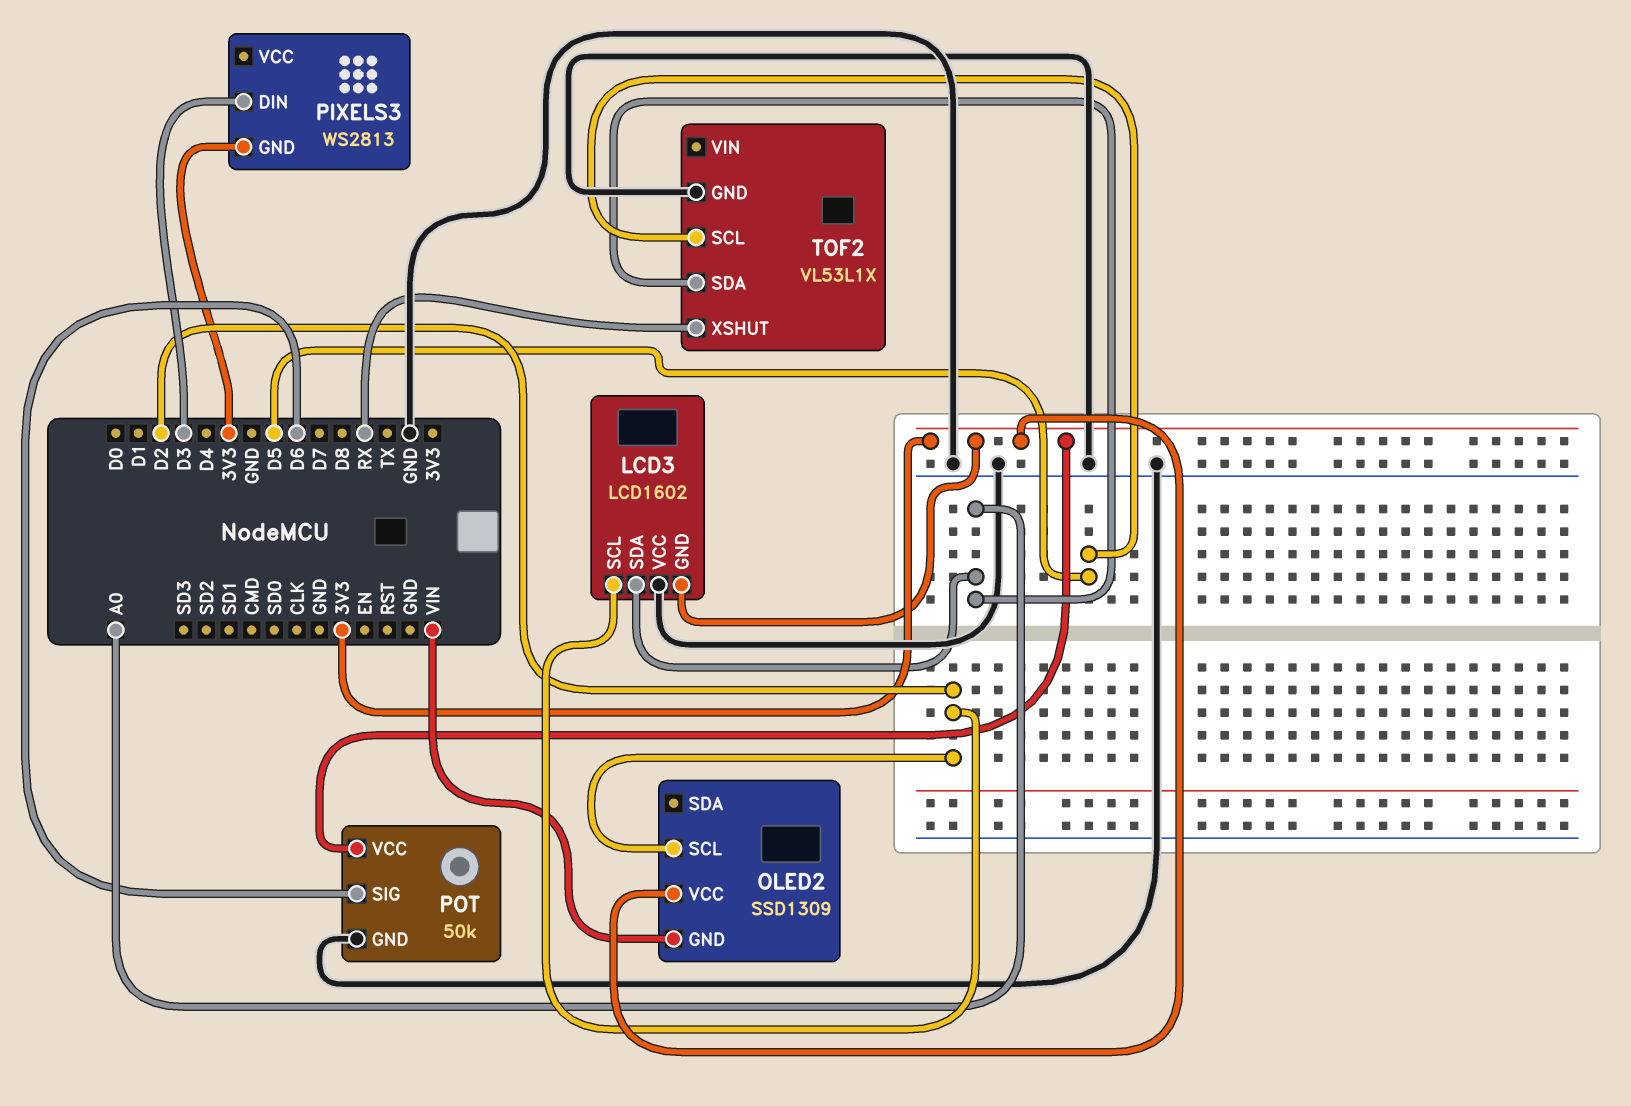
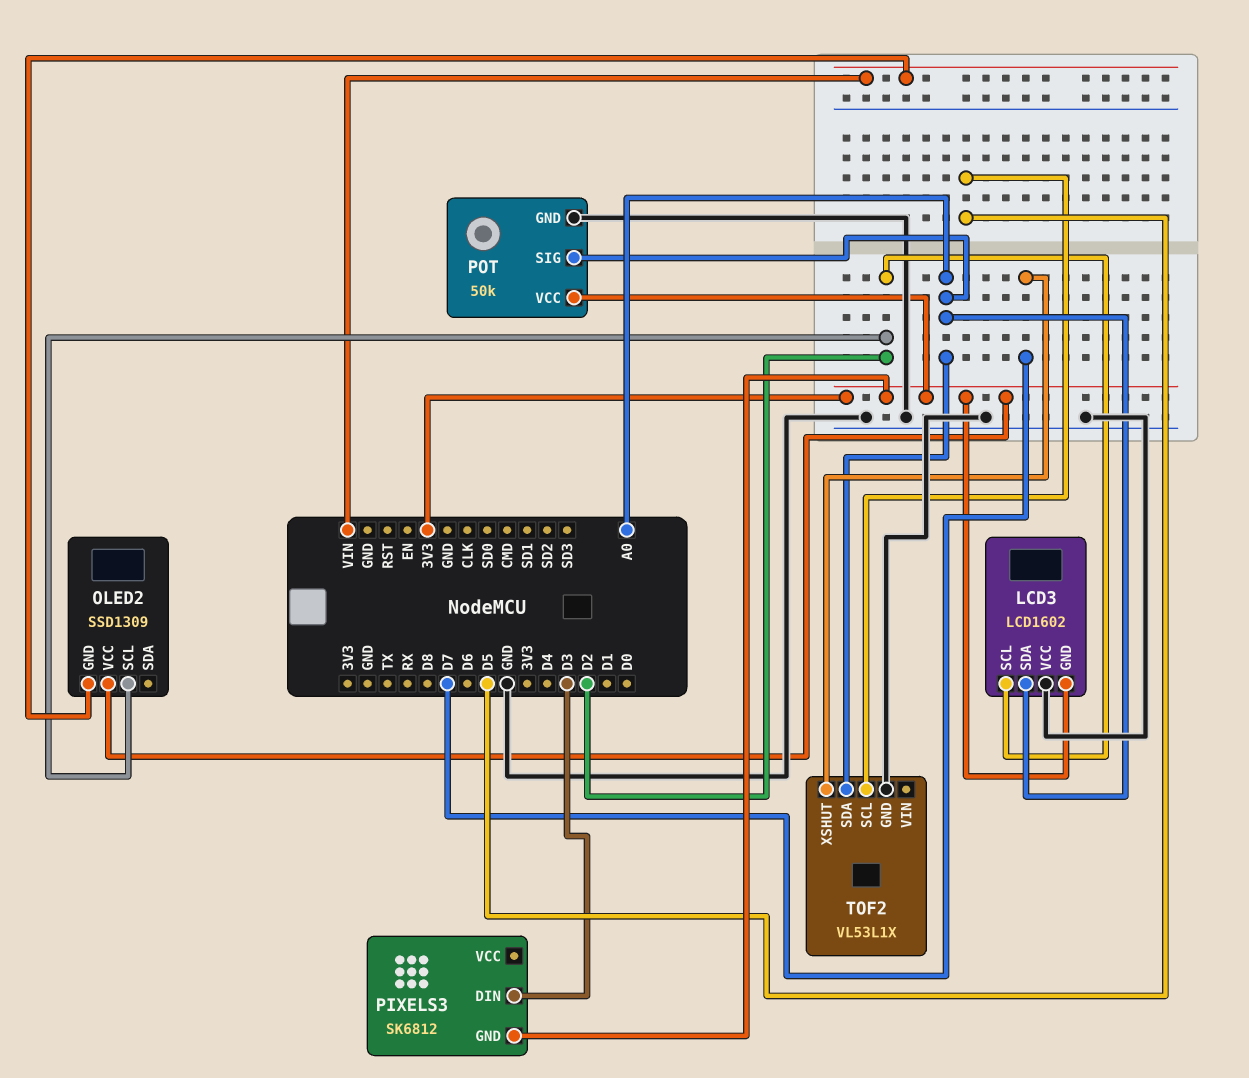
PIXELS3: WS2813 -> SK6812
POT pin SIG: D6 -> A0
TOF2 pin XSHUT: RX -> D7

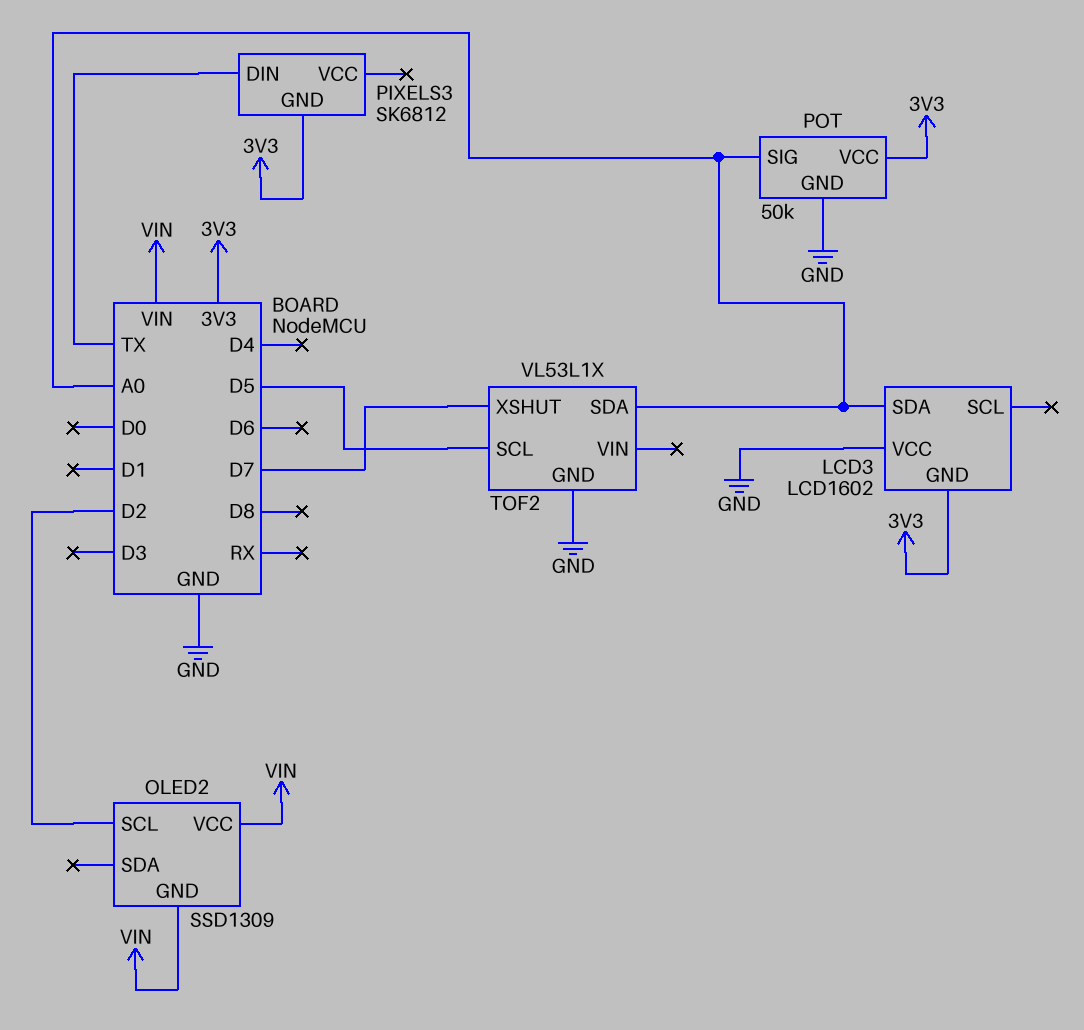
LCD3 pin SCL: D2 -> none
OLED2 pin VCC: 3V3 -> VIN
PIXELS3 pin DIN: D3 -> TX

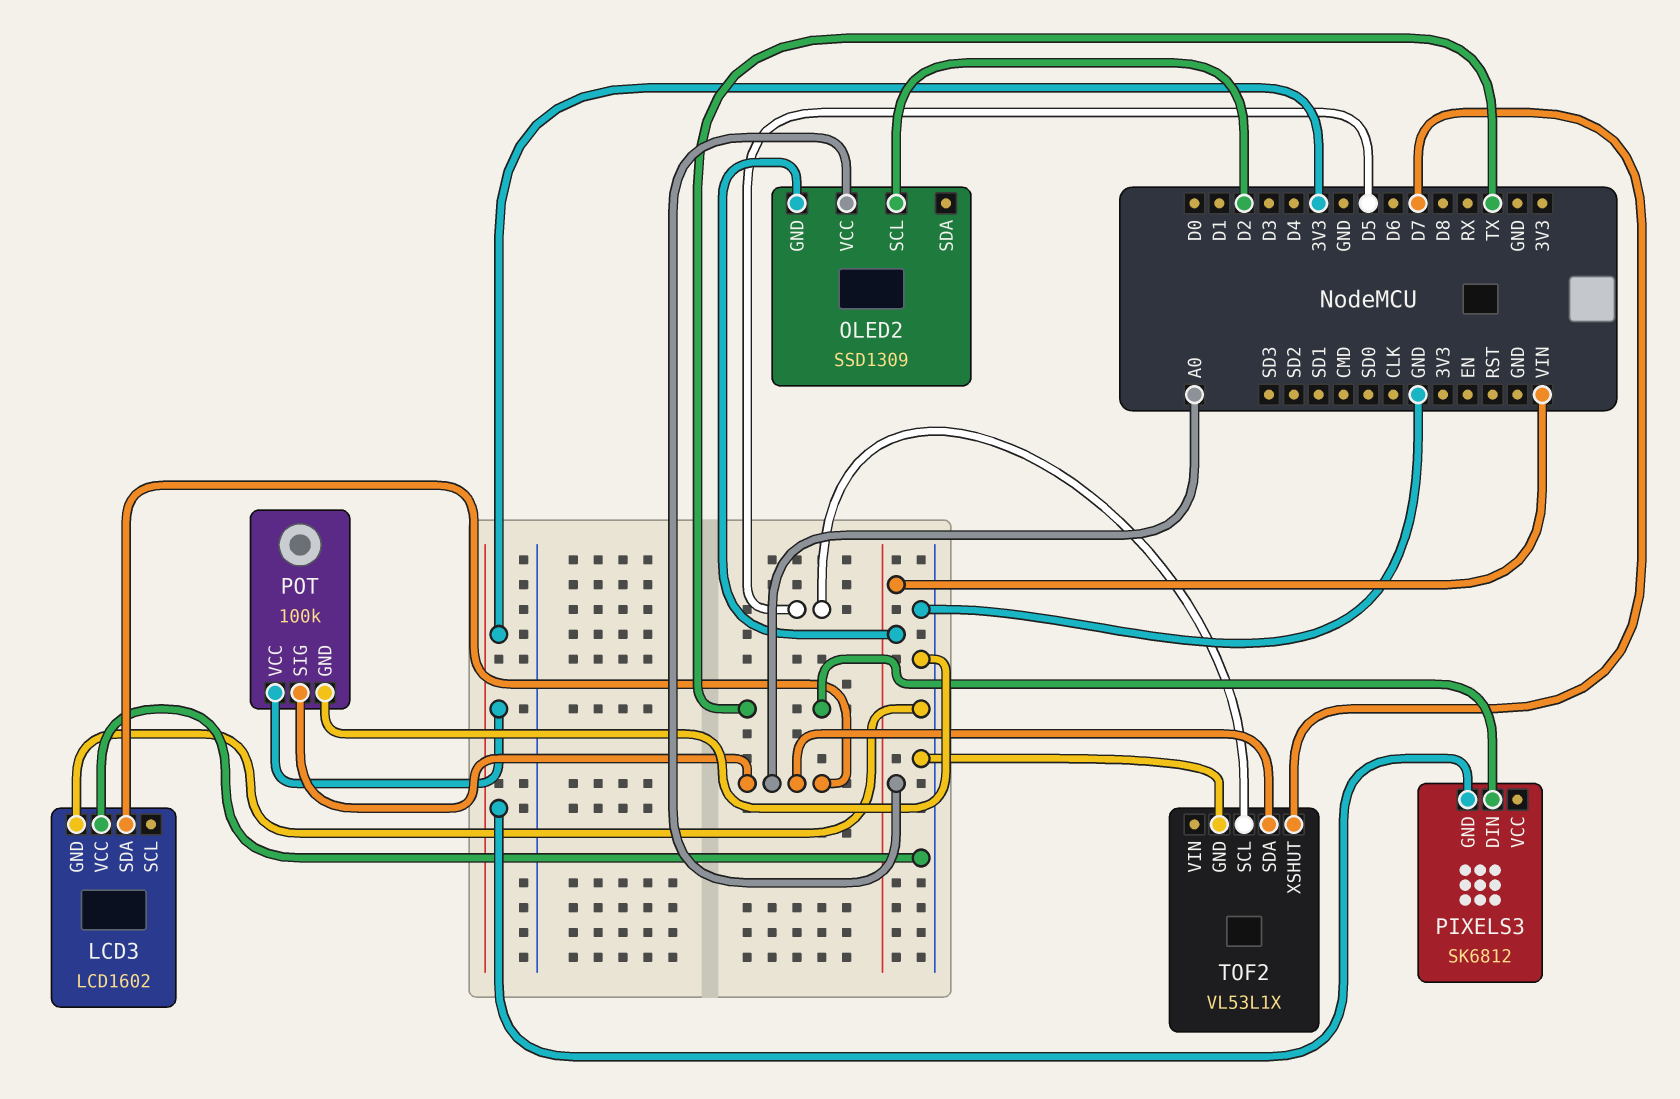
LCD3 pin GND: 3V3 -> GND
POT: 50k -> 100k

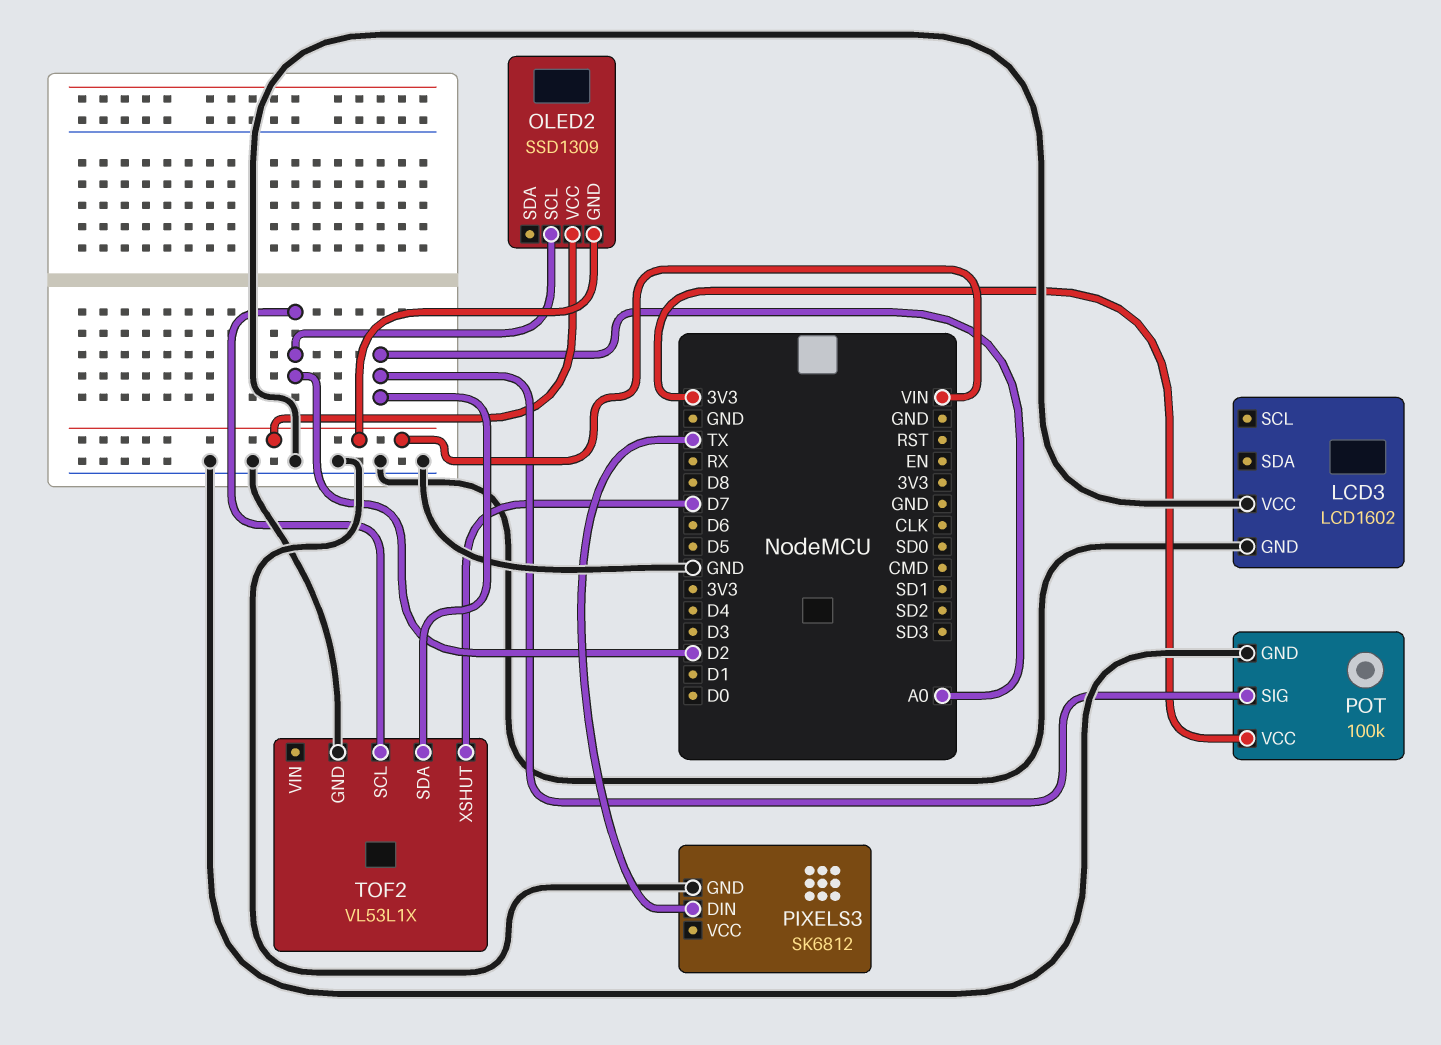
LCD3 pin SDA: A0 -> none
PIXELS3 pin GND: 3V3 -> GND
TOF2 pin SCL: D5 -> D2

